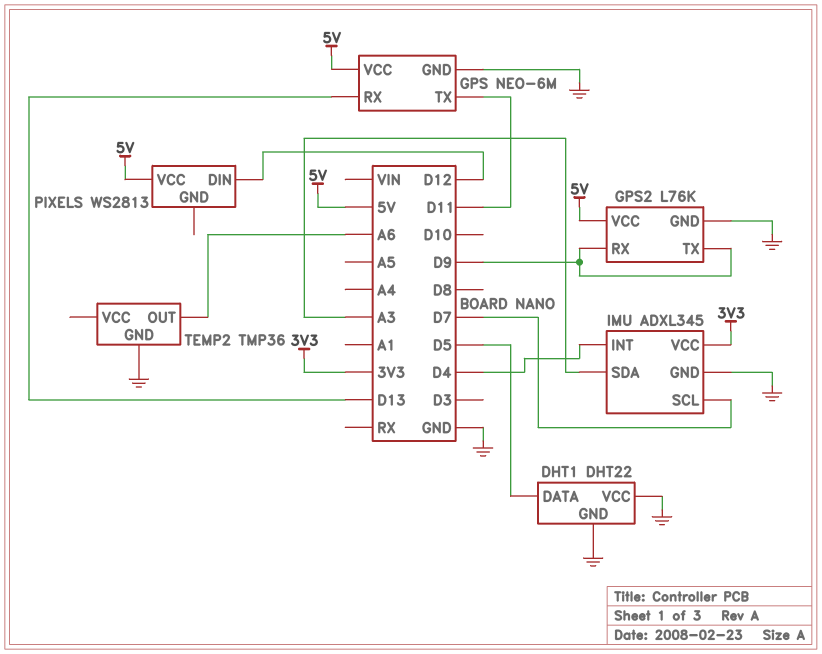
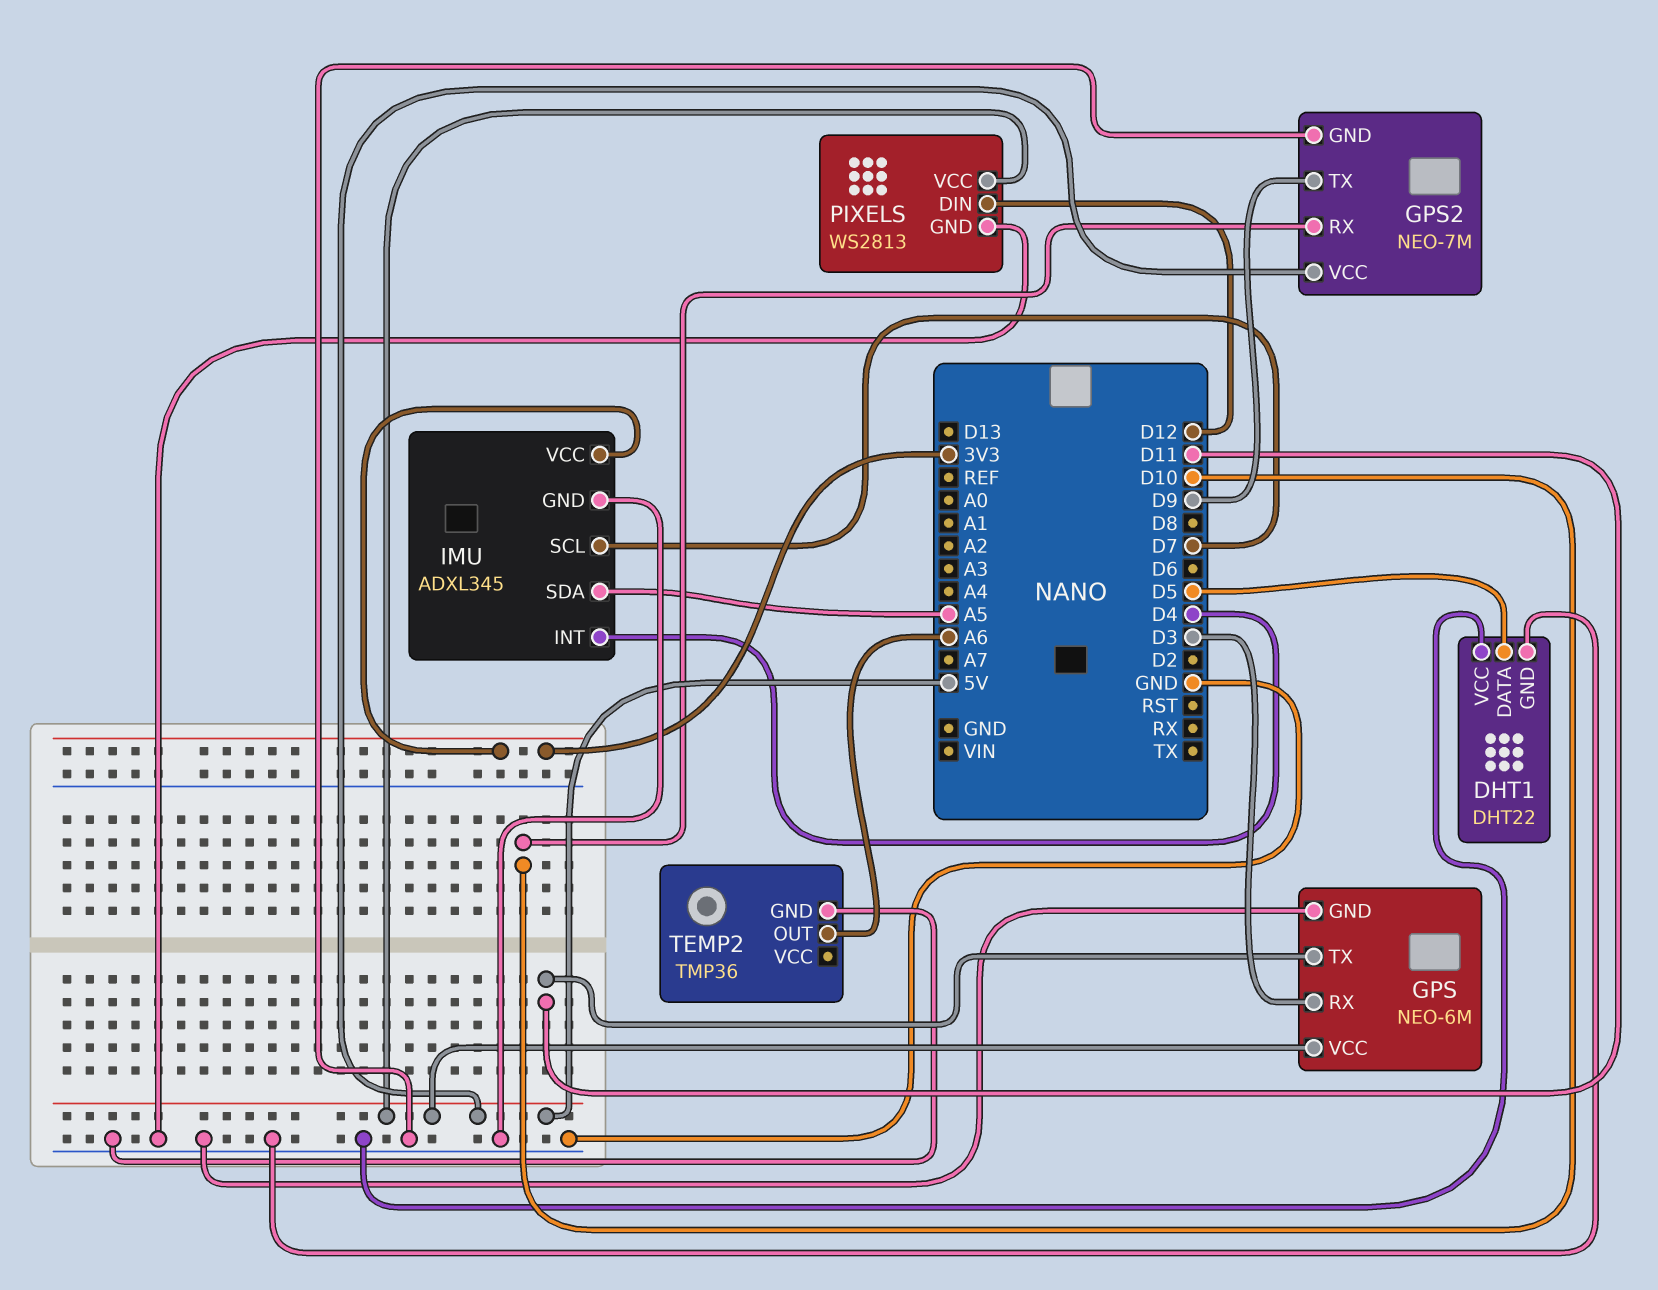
GPS pin RX: D13 -> D3
GPS2: L76K -> NEO-7M
GPS2 pin RX: D9 -> D10
IMU pin SDA: A3 -> A5
PIXELS pin GND: none -> GND

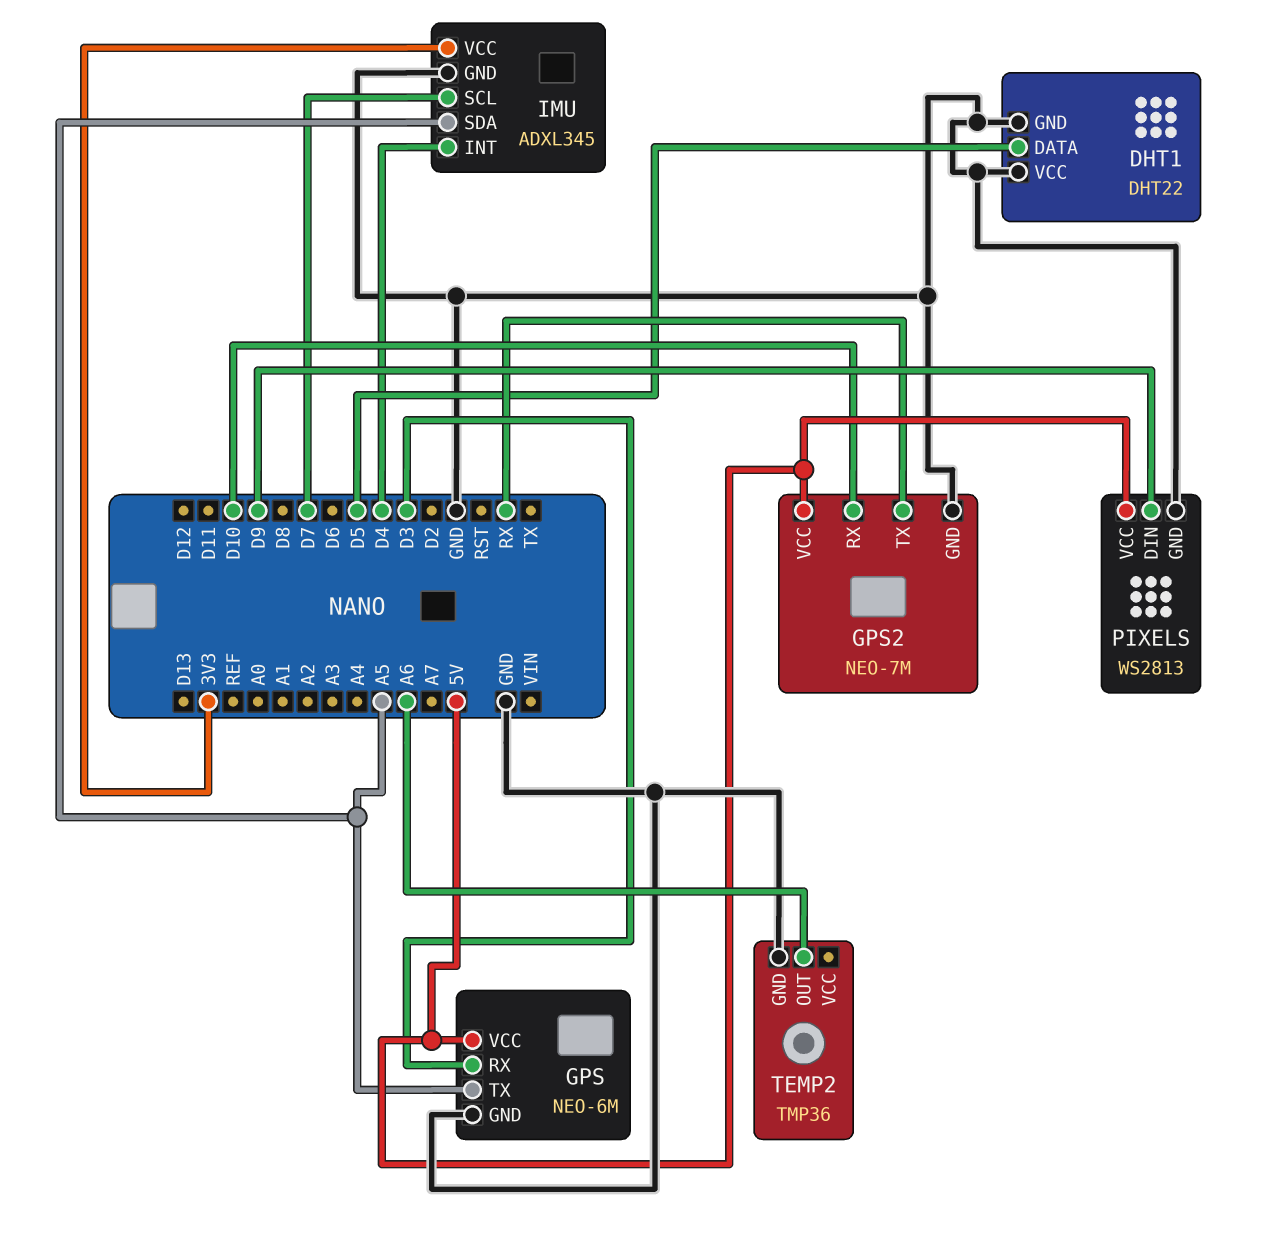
GPS pin TX: D11 -> A5
GPS2 pin TX: D9 -> RX
PIXELS pin DIN: D12 -> D9

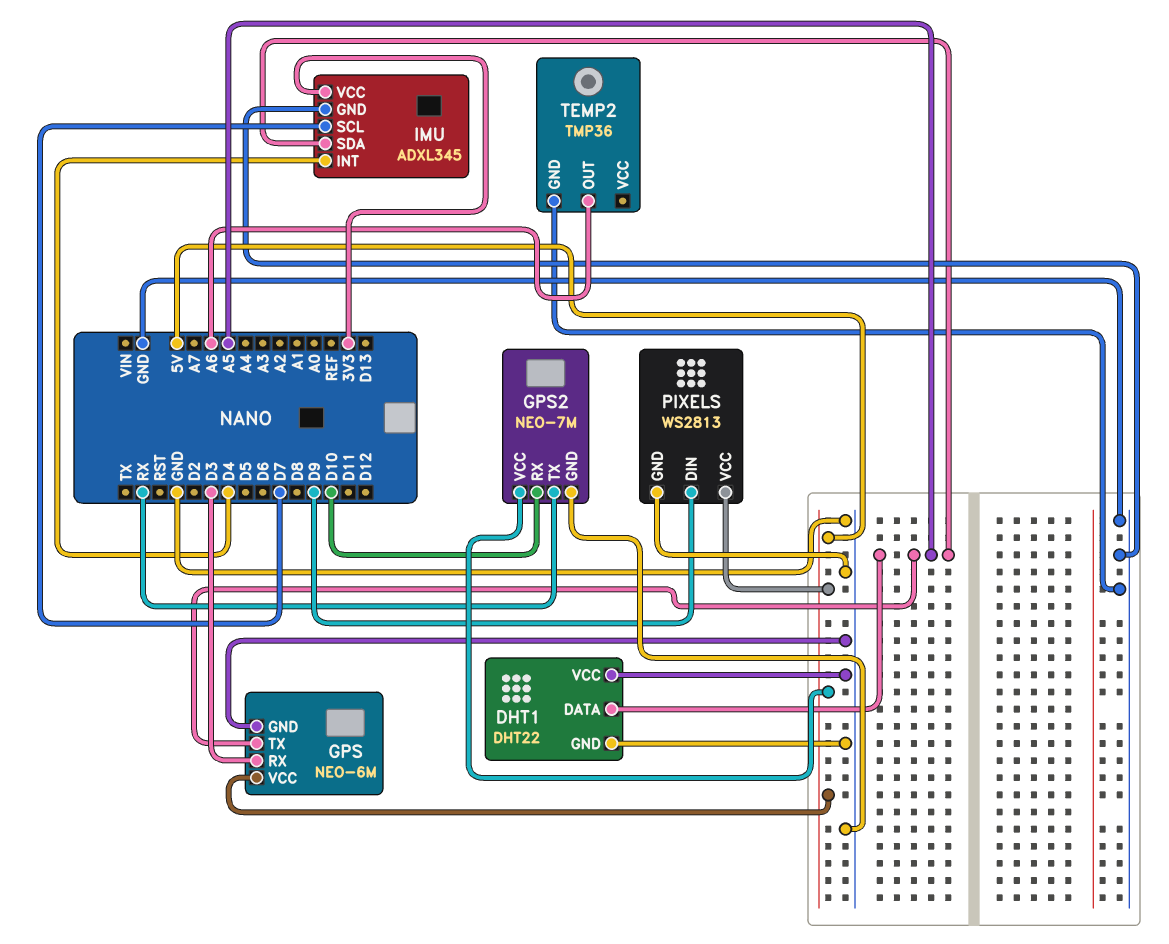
DHT1 pin DATA: D5 -> A5

